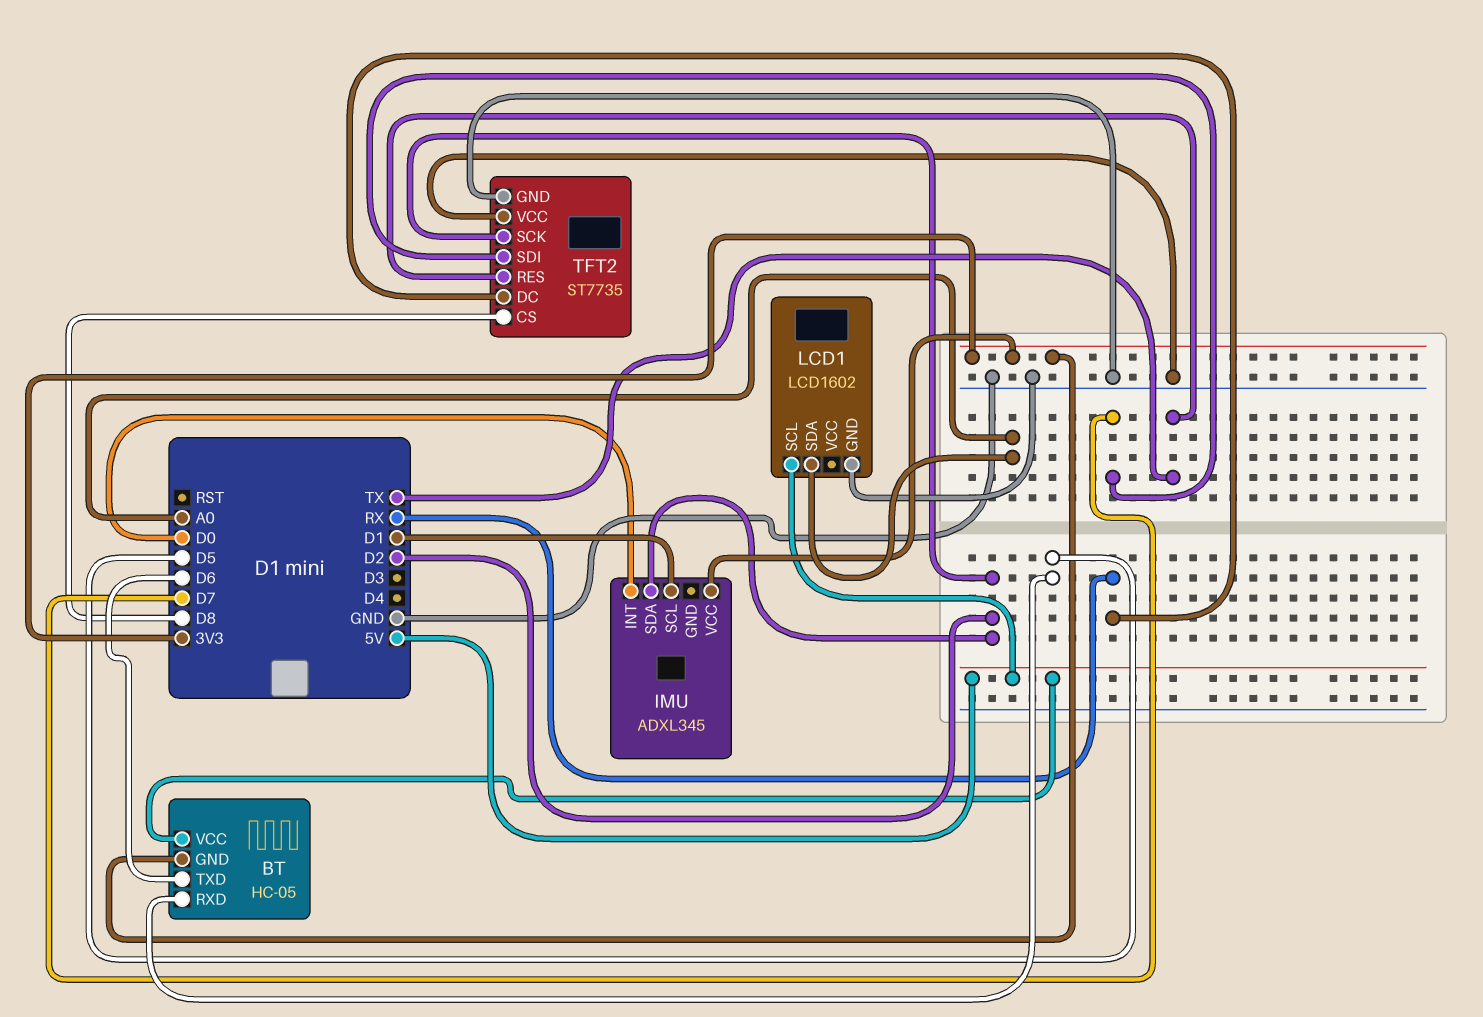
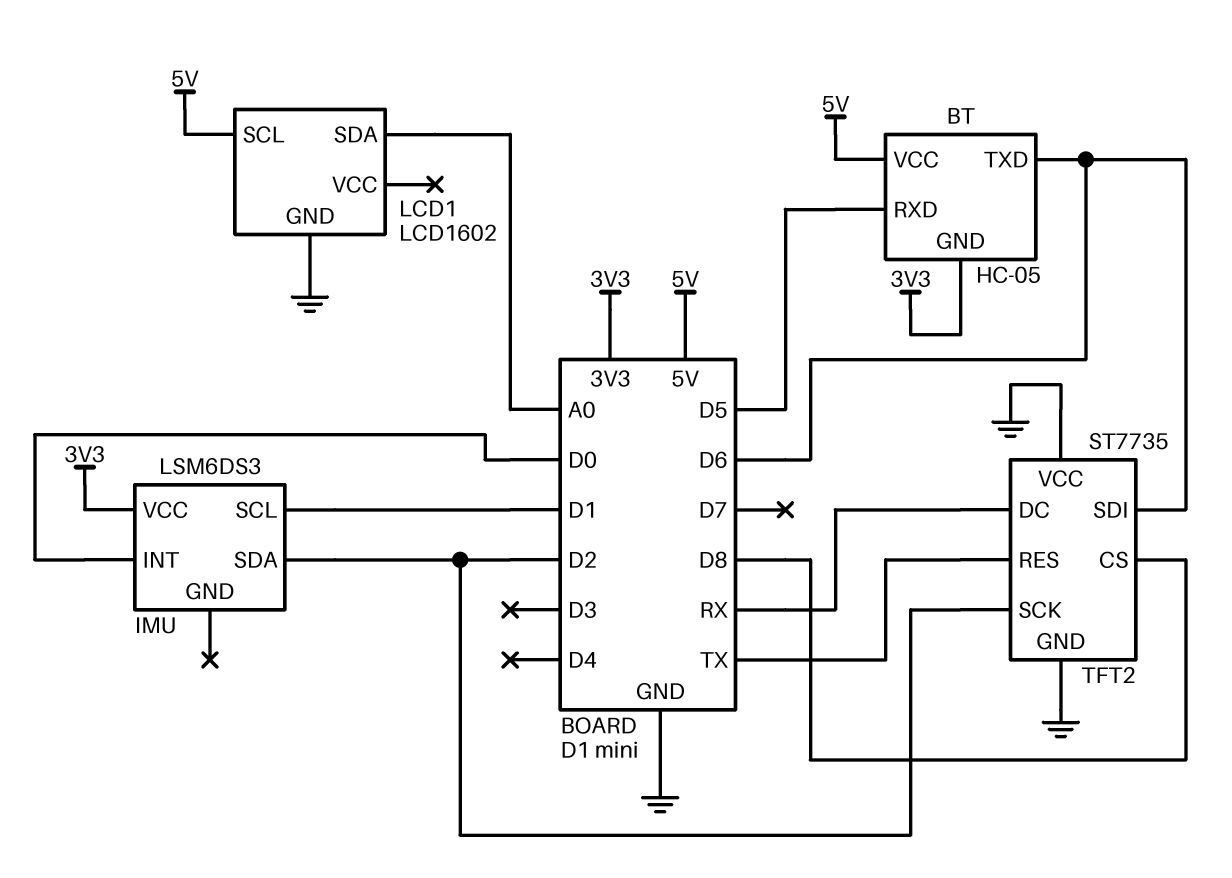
IMU: ADXL345 -> LSM6DS3
TFT2 pin SDI: D7 -> D6

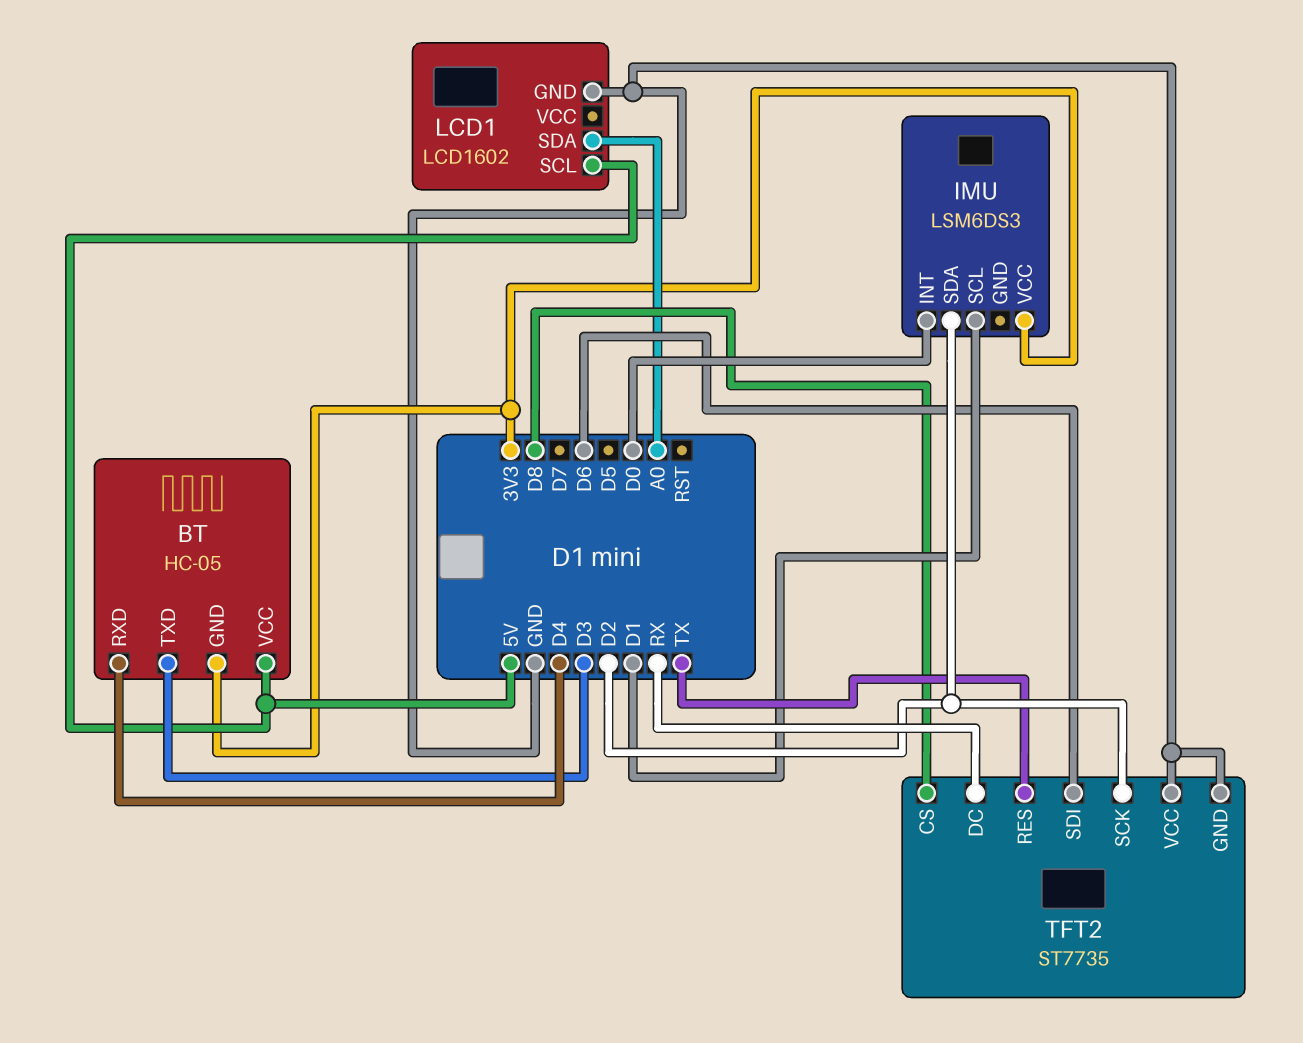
BT pin RXD: D5 -> D4
BT pin TXD: D6 -> D3

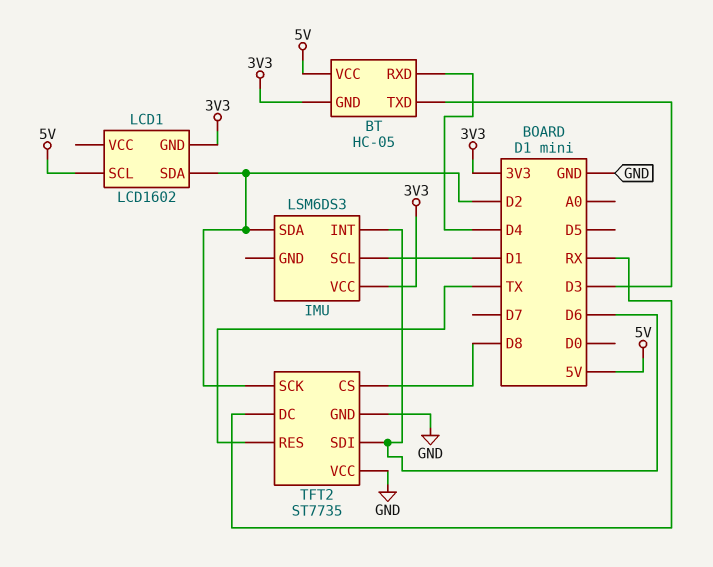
IMU pin INT: D0 -> D6
LCD1 pin GND: GND -> 3V3
LCD1 pin SDA: A0 -> D2

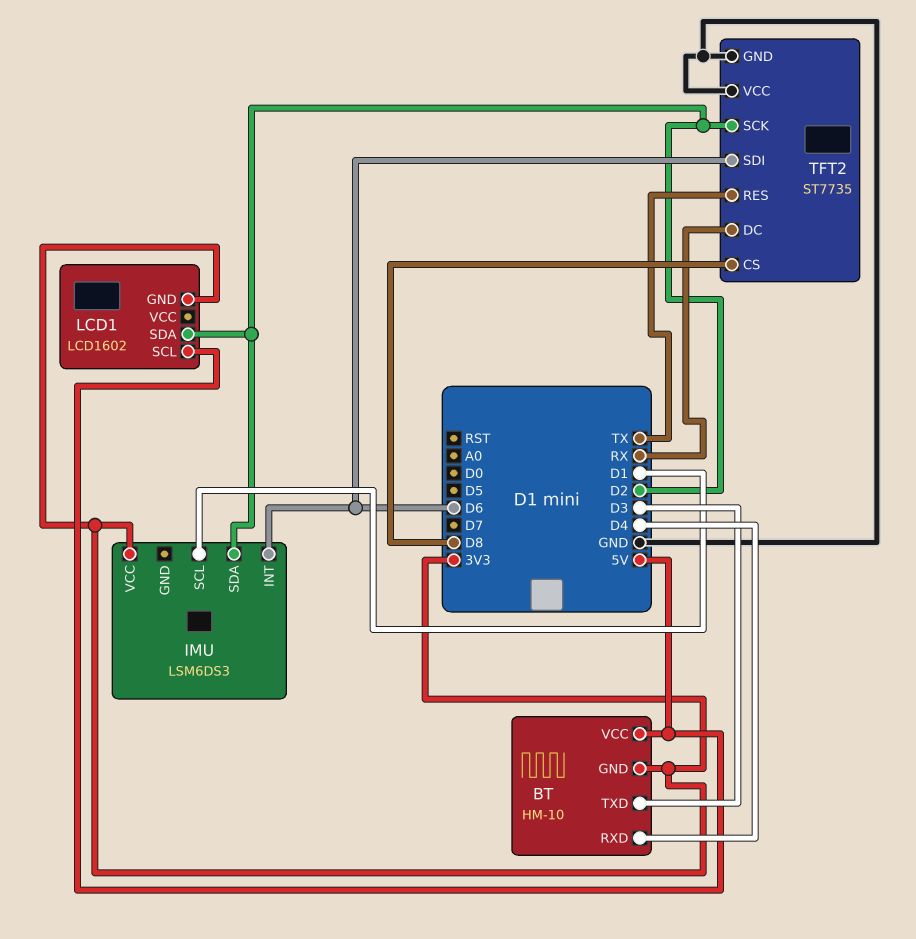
BT: HC-05 -> HM-10

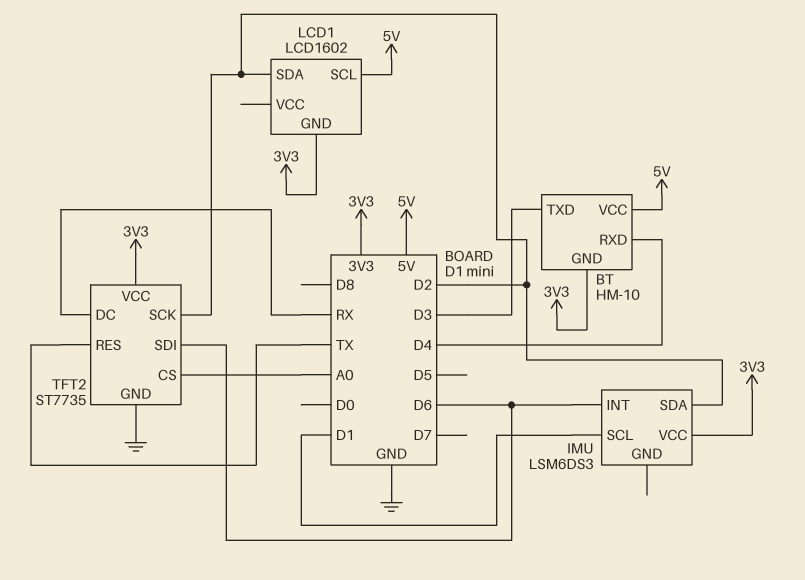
TFT2 pin CS: D8 -> A0
TFT2 pin VCC: GND -> 3V3

